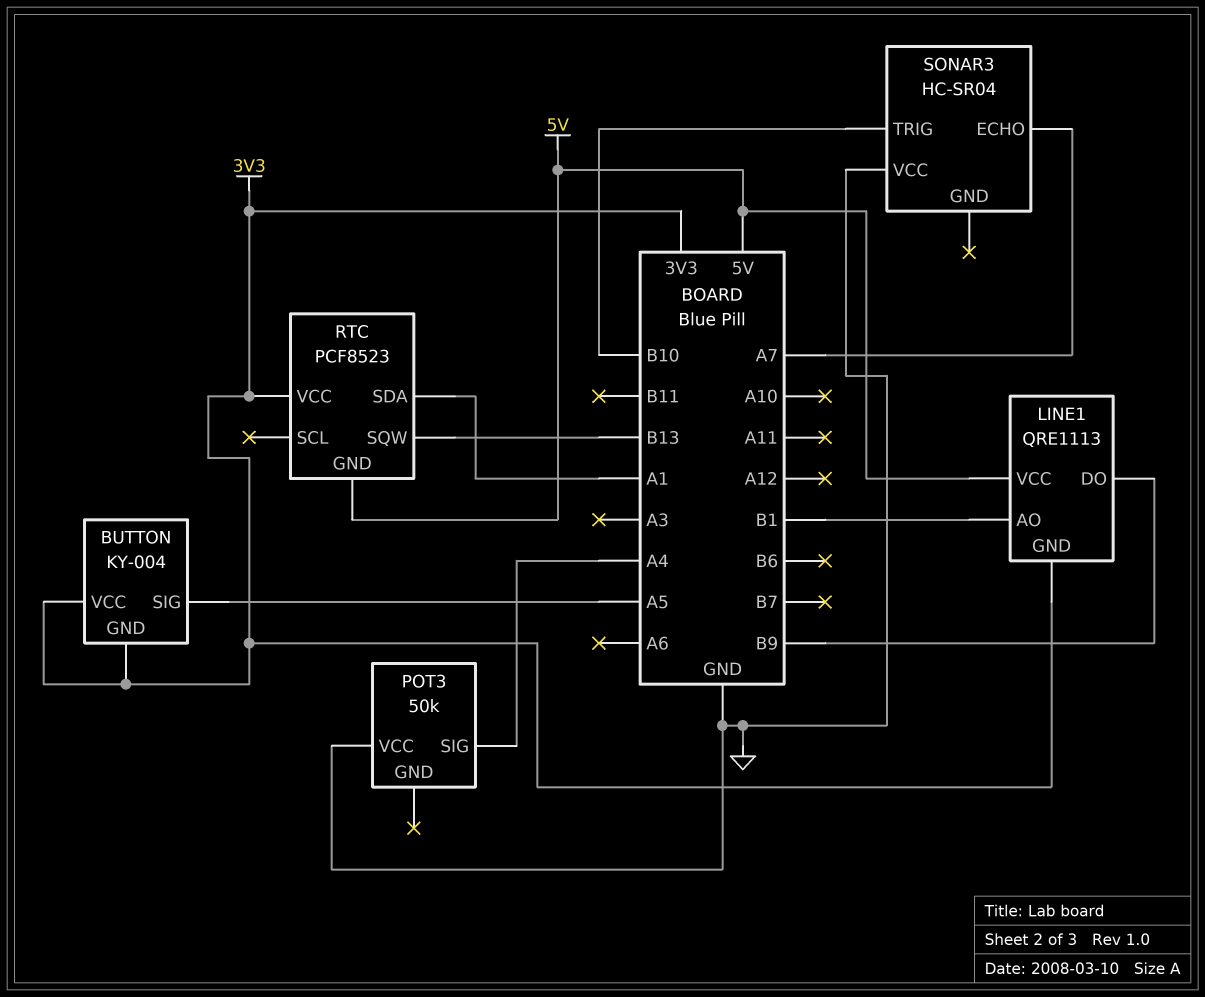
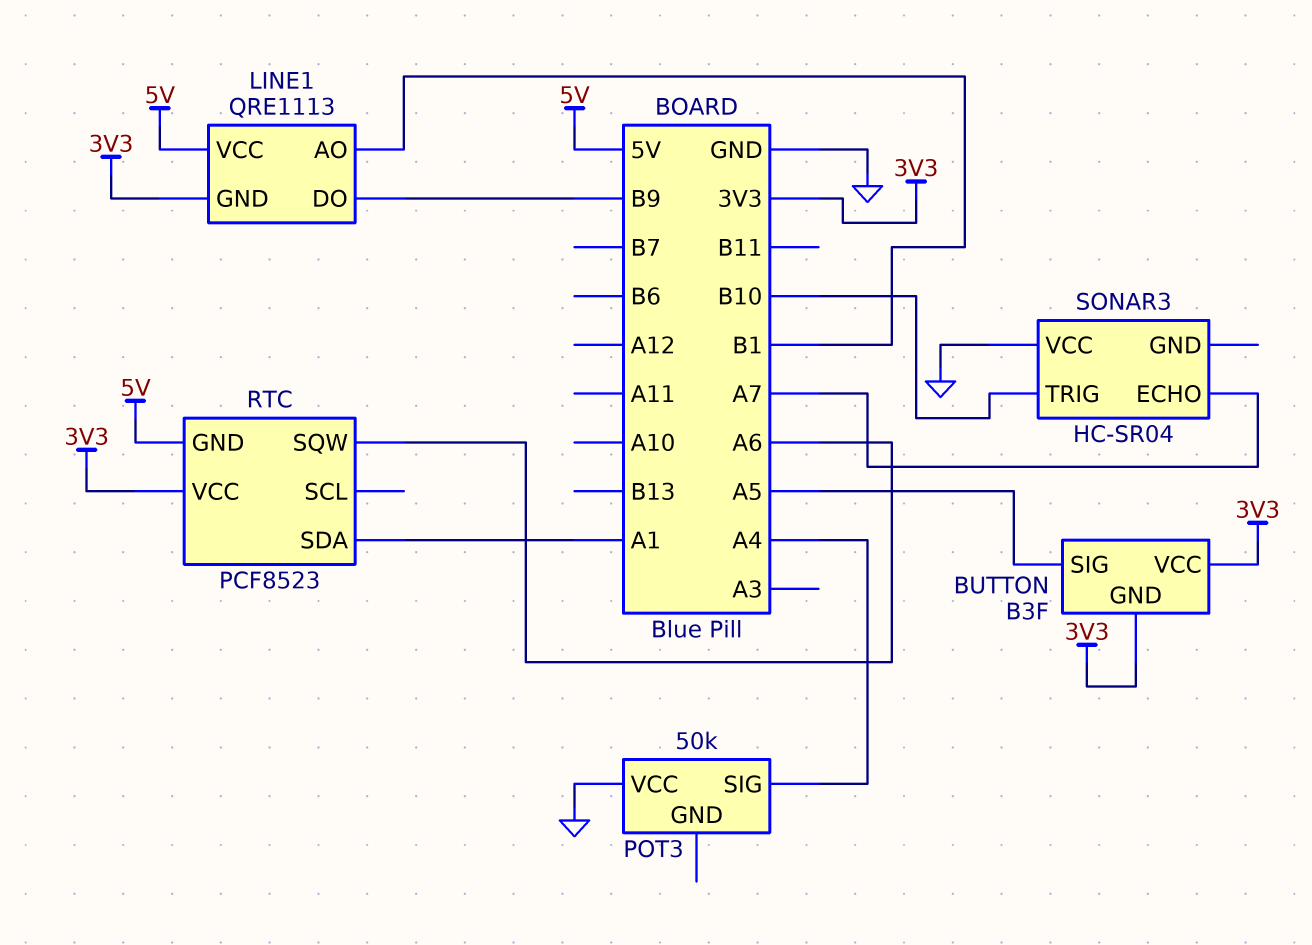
BUTTON: KY-004 -> B3F
RTC pin SQW: B13 -> A6

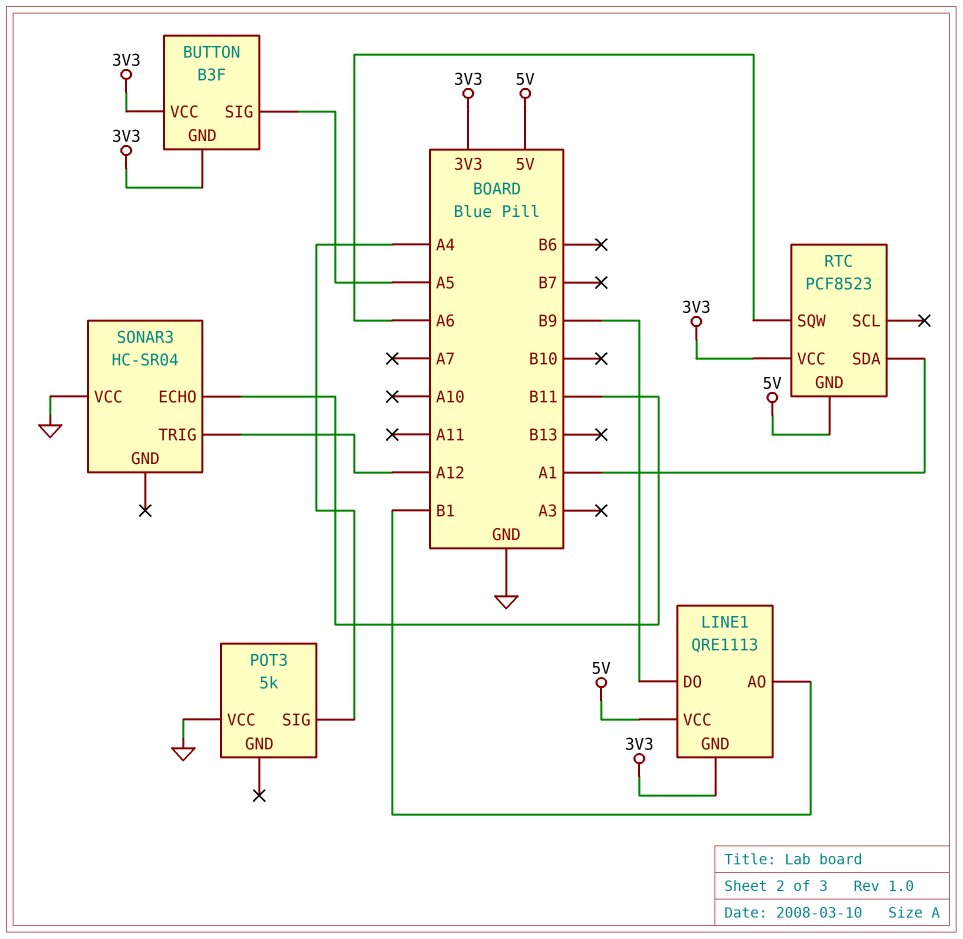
POT3: 50k -> 5k
SONAR3 pin ECHO: A7 -> B11
SONAR3 pin TRIG: B10 -> A12

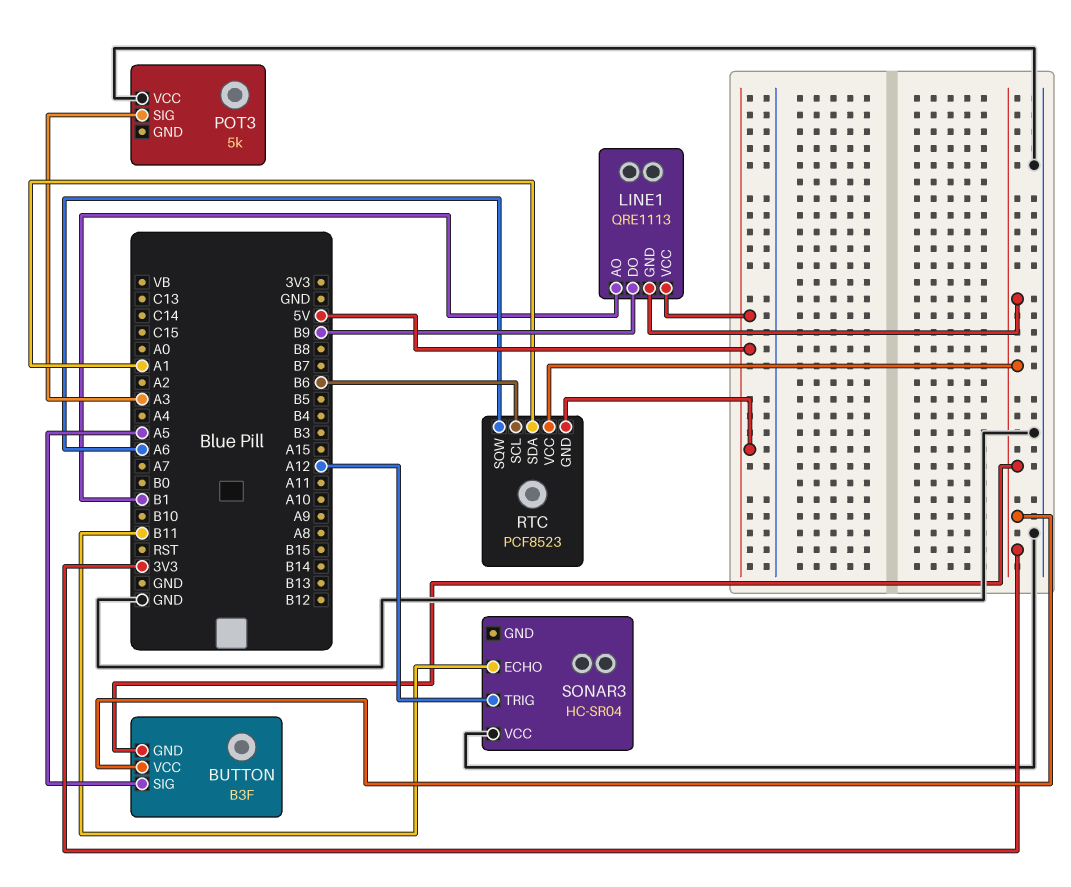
POT3 pin SIG: A4 -> A3
RTC pin SCL: none -> B6

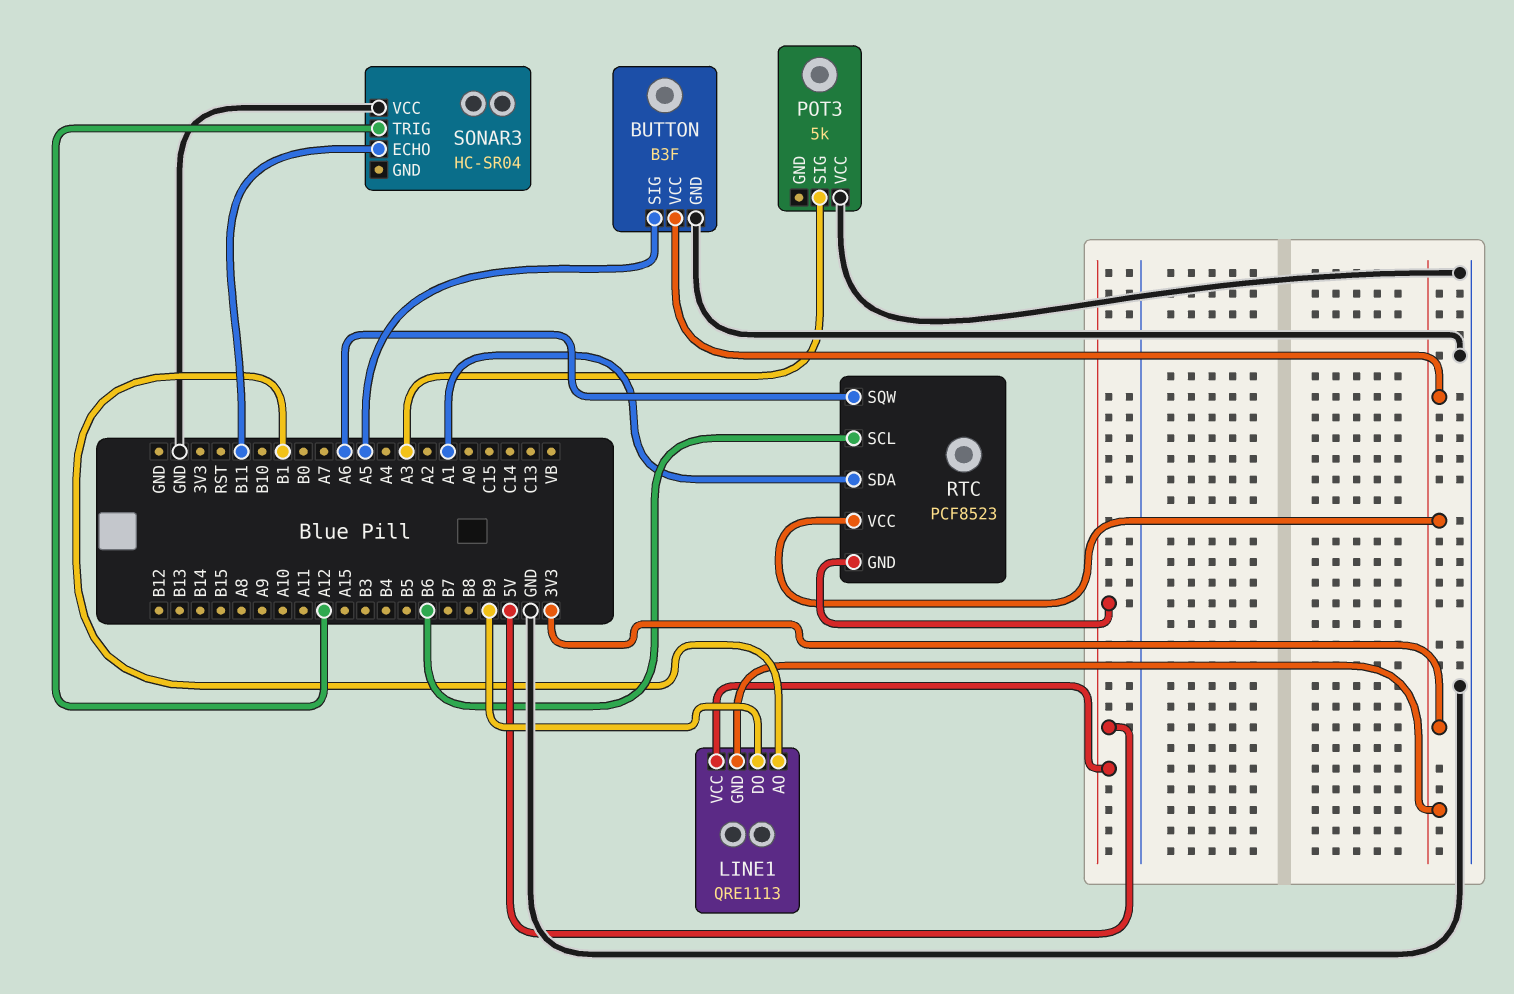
BUTTON pin GND: 3V3 -> GND

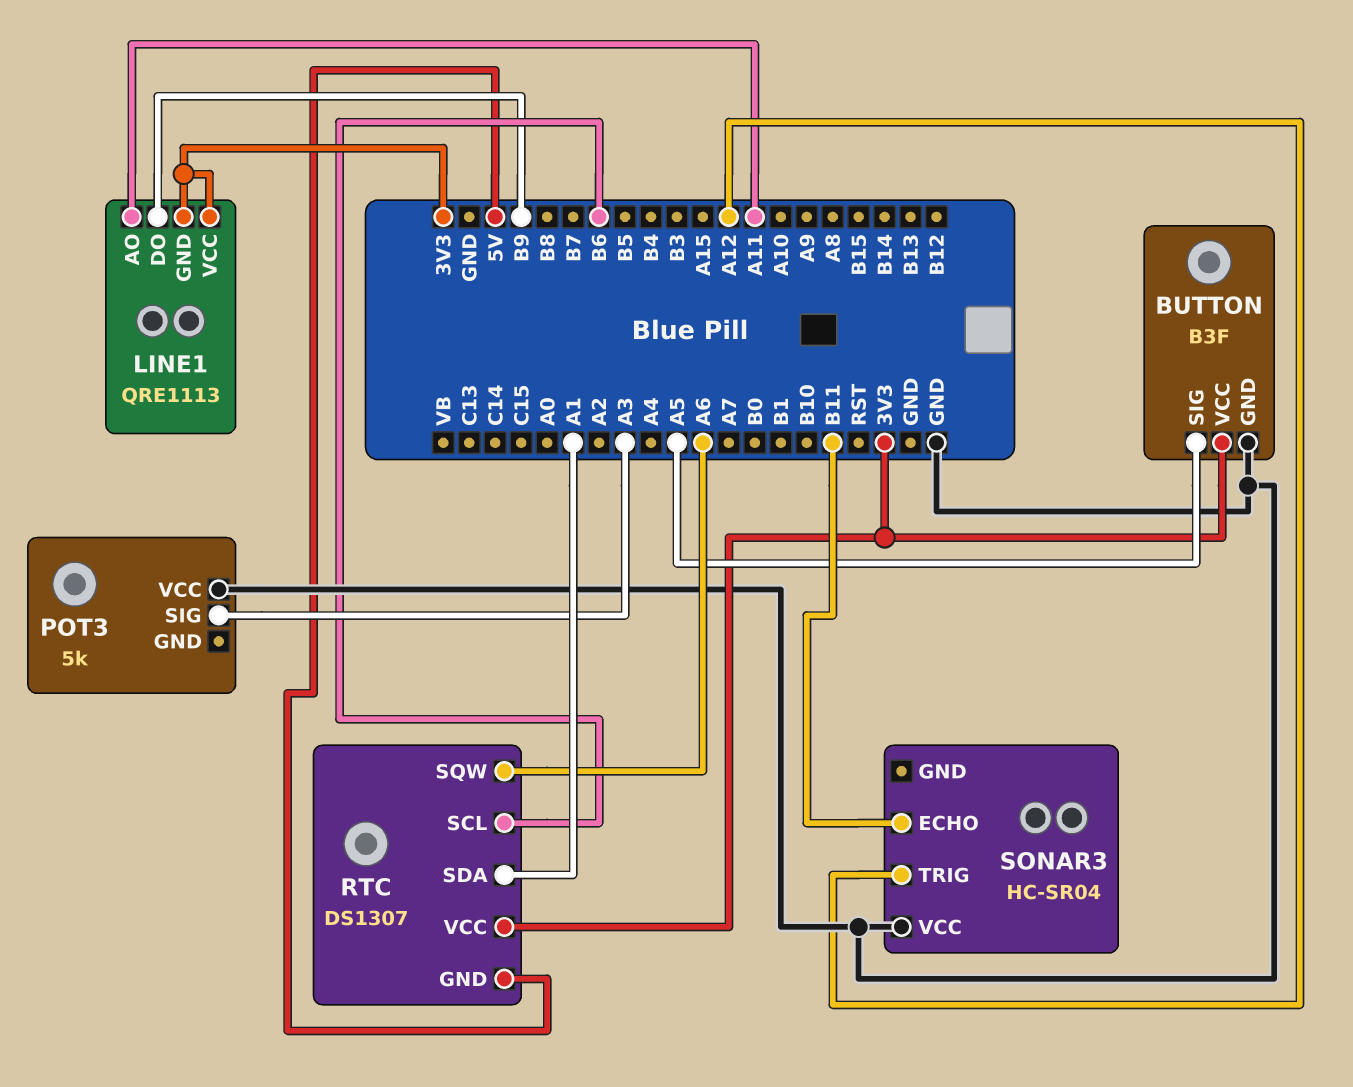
LINE1 pin AO: B1 -> A11
LINE1 pin VCC: 5V -> 3V3
RTC: PCF8523 -> DS1307

